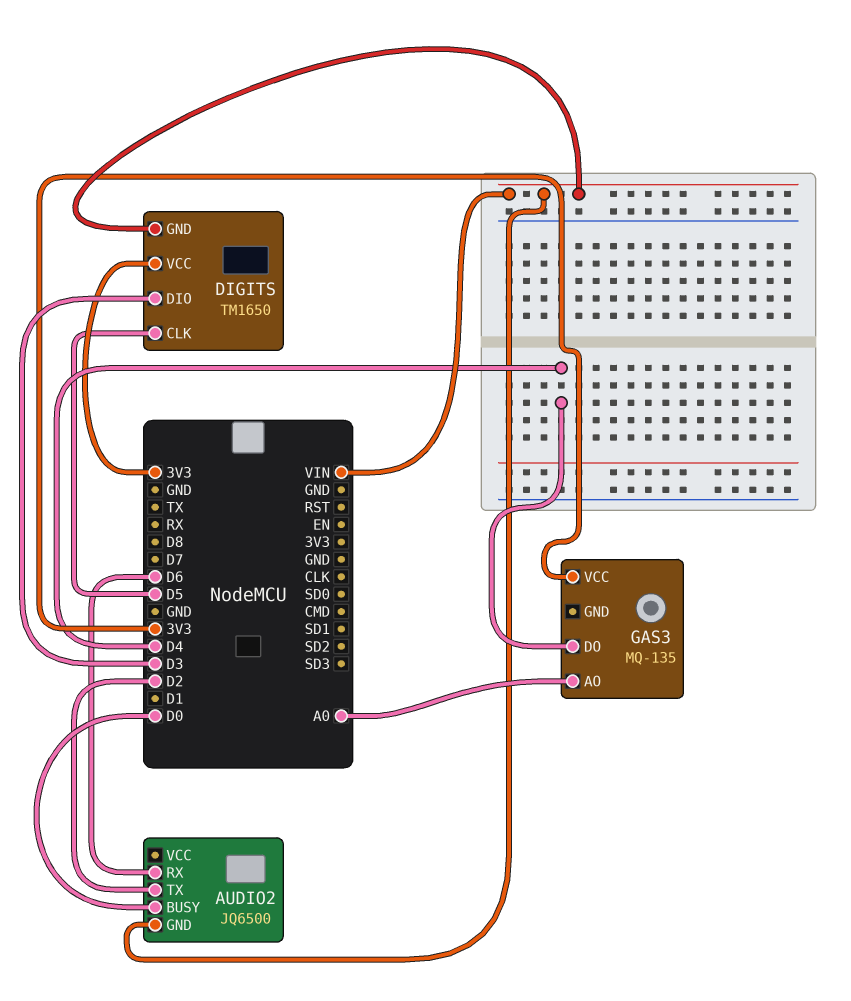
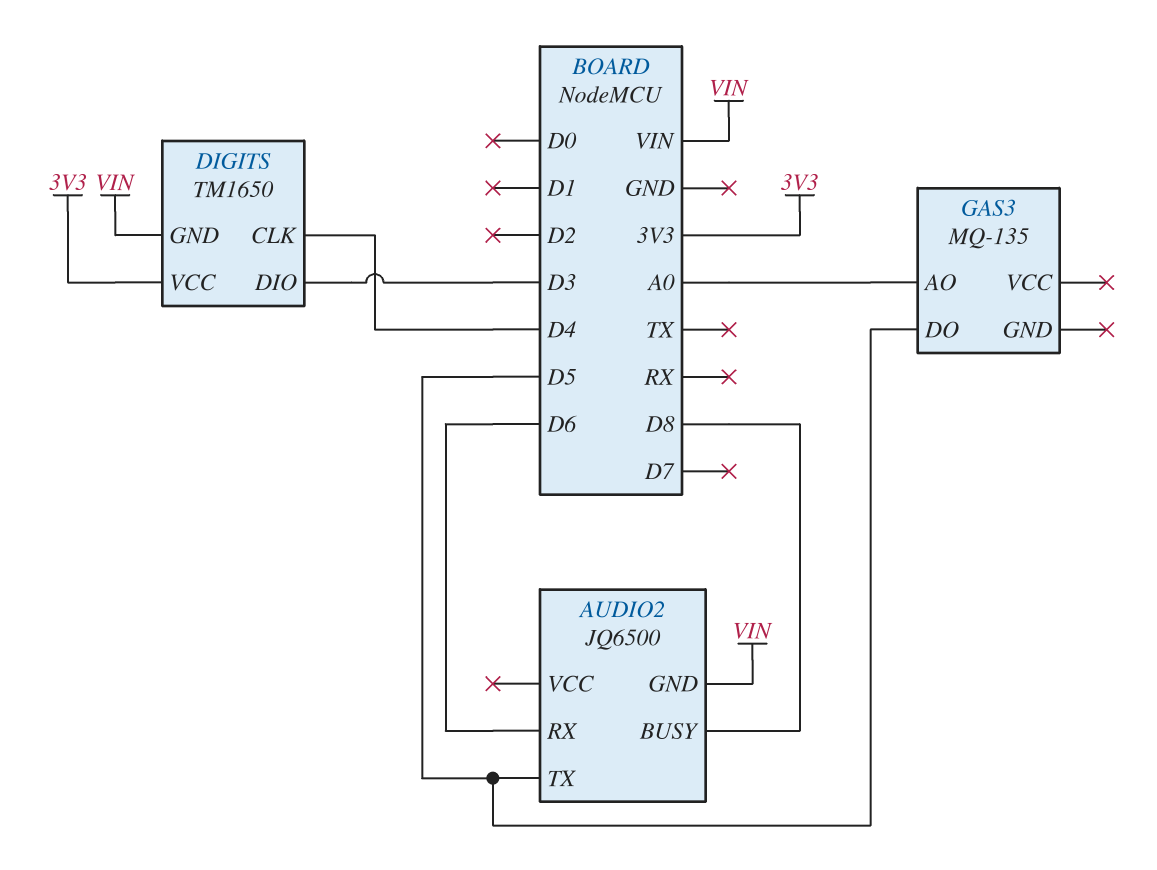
AUDIO2 pin BUSY: D0 -> D8
AUDIO2 pin TX: D2 -> D5
DIGITS pin CLK: D5 -> D4
GAS3 pin DO: D4 -> D5
GAS3 pin VCC: 3V3 -> none

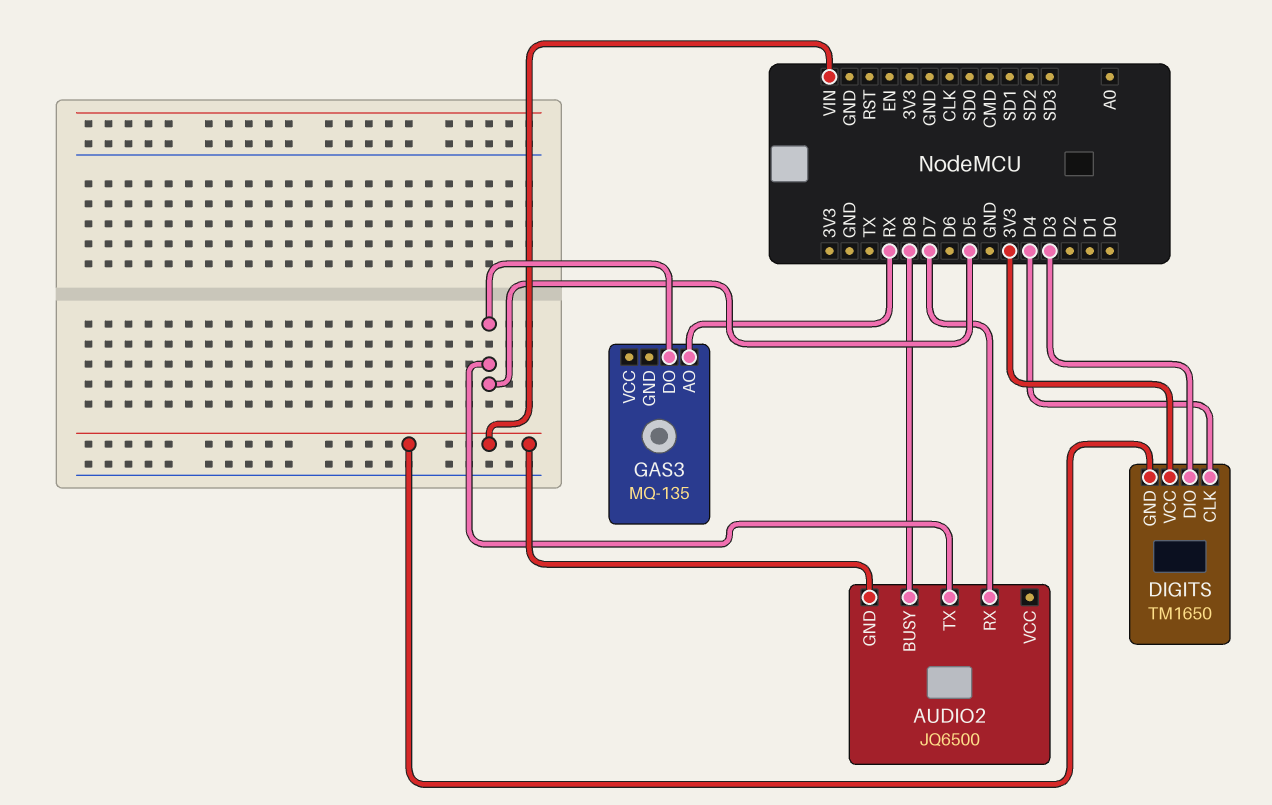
AUDIO2 pin RX: D6 -> D7
GAS3 pin AO: A0 -> RX

